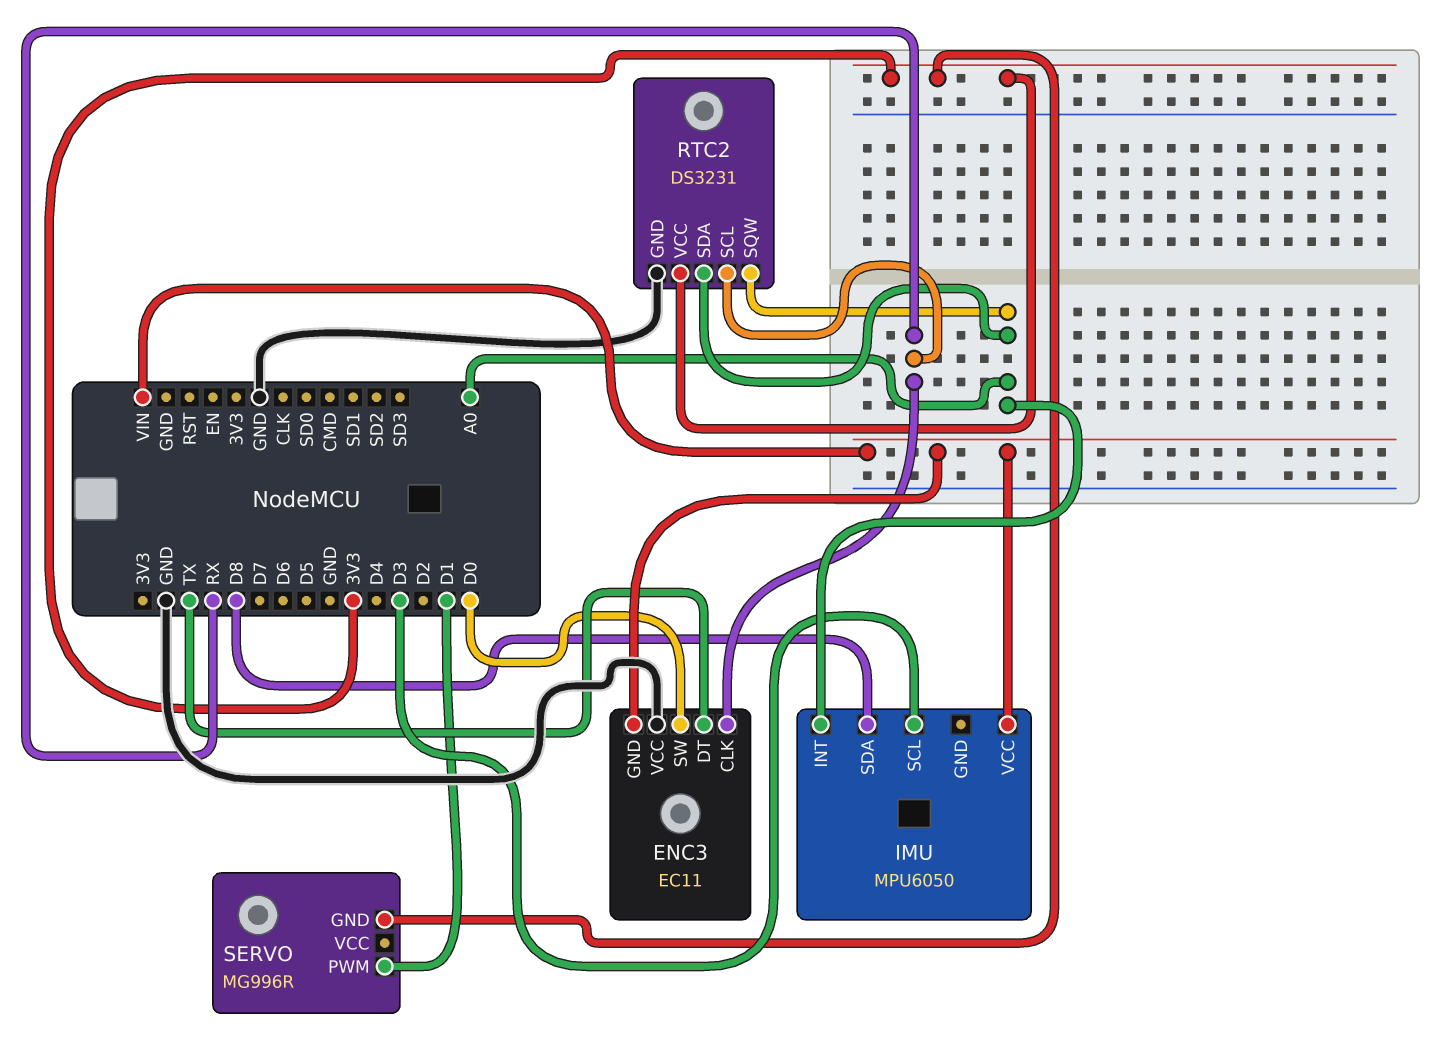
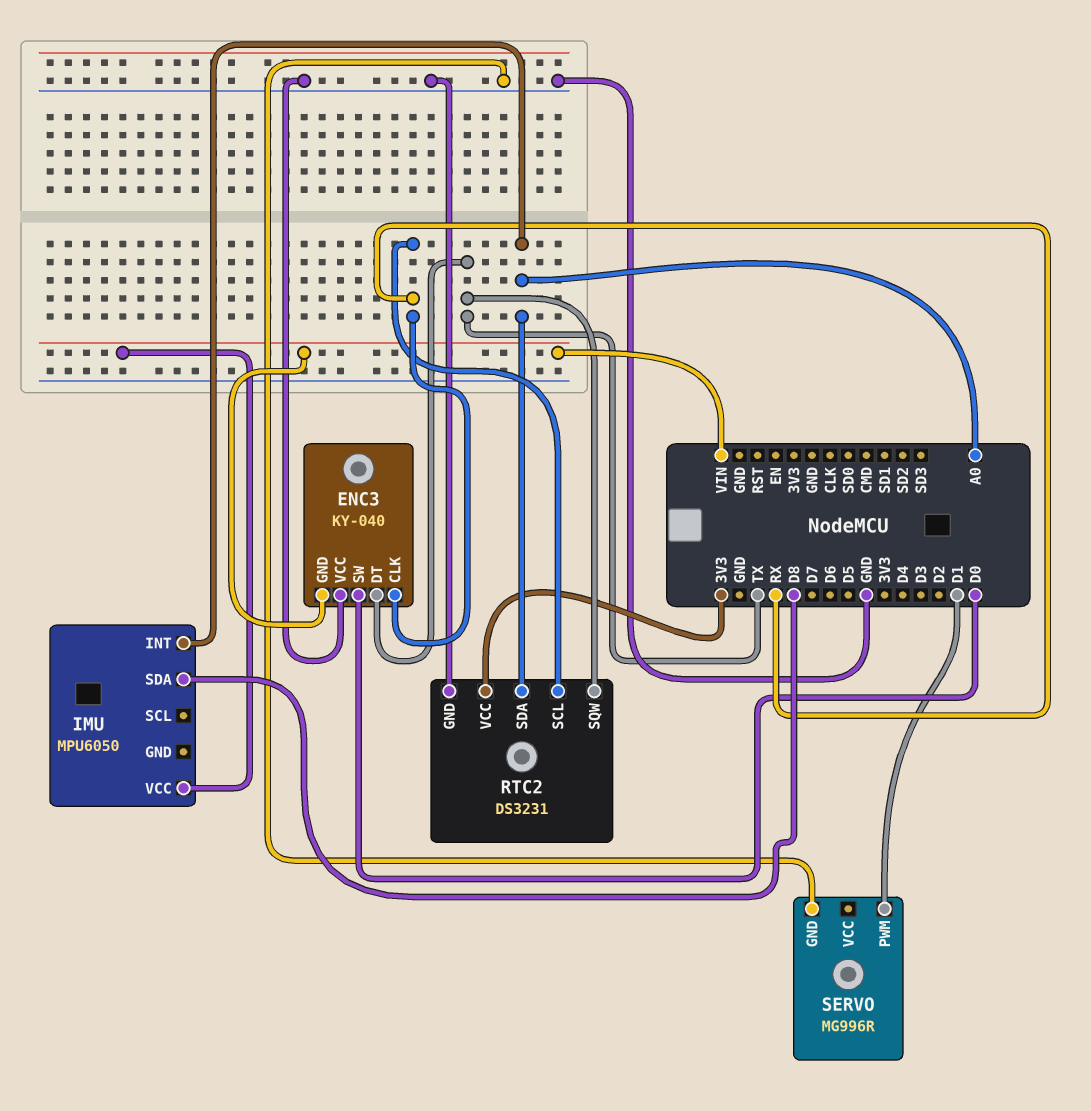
ENC3: EC11 -> KY-040
IMU pin SCL: D3 -> none
RTC2 pin SQW: A0 -> TX
SERVO pin GND: 3V3 -> GND

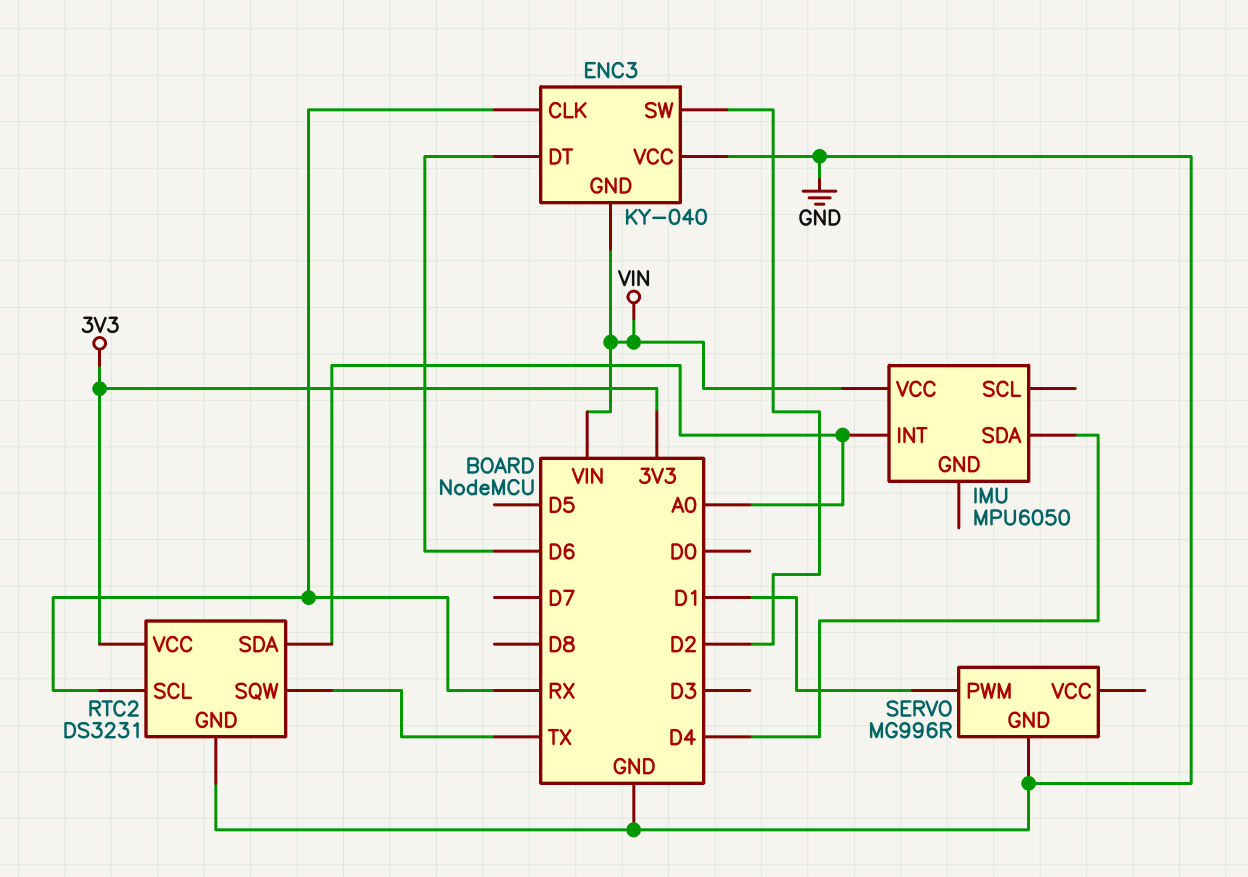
ENC3 pin DT: TX -> D6
ENC3 pin SW: D0 -> D2
IMU pin SDA: D8 -> D4

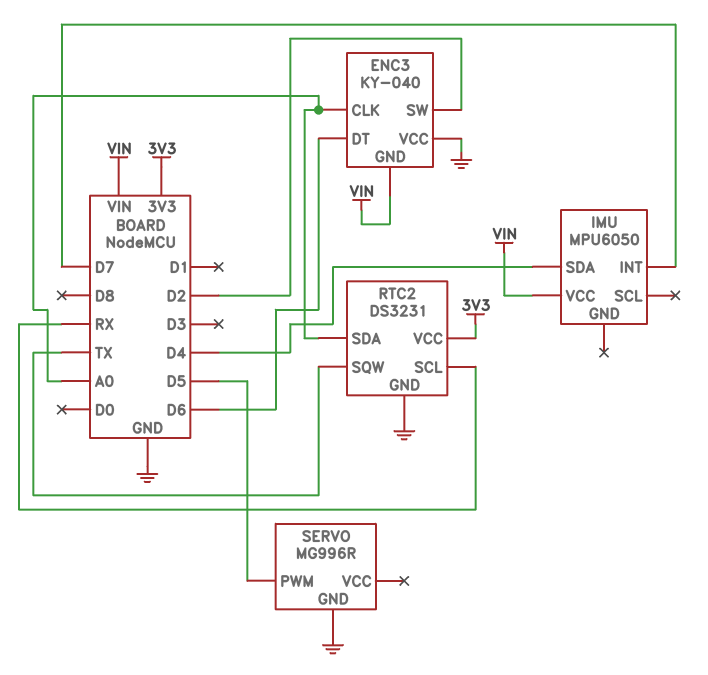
ENC3 pin CLK: RX -> A0
IMU pin INT: A0 -> D7
SERVO pin PWM: D1 -> D5

